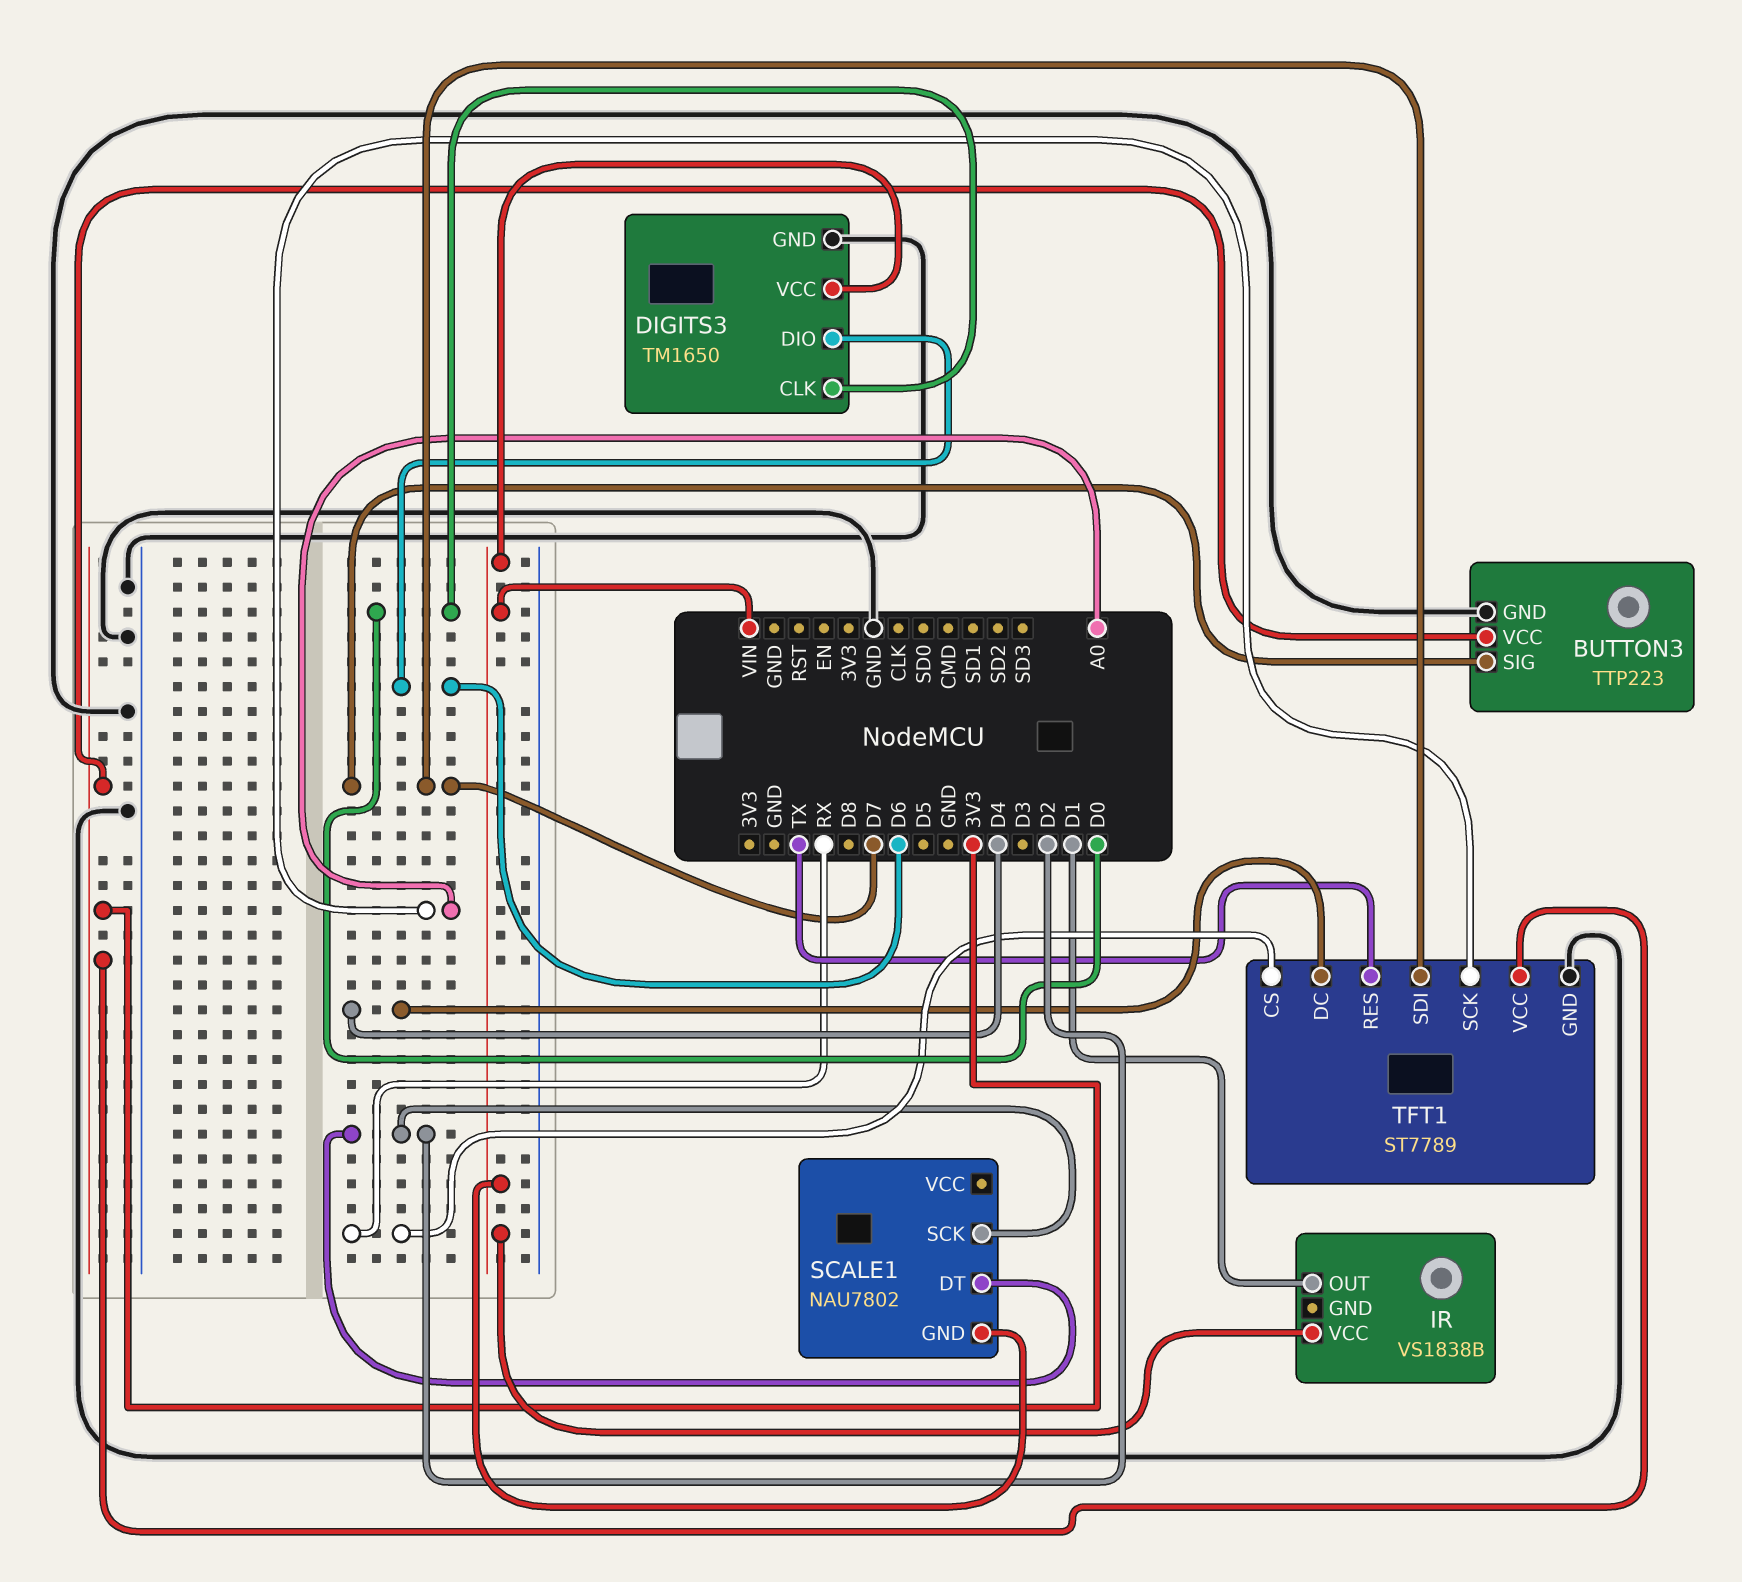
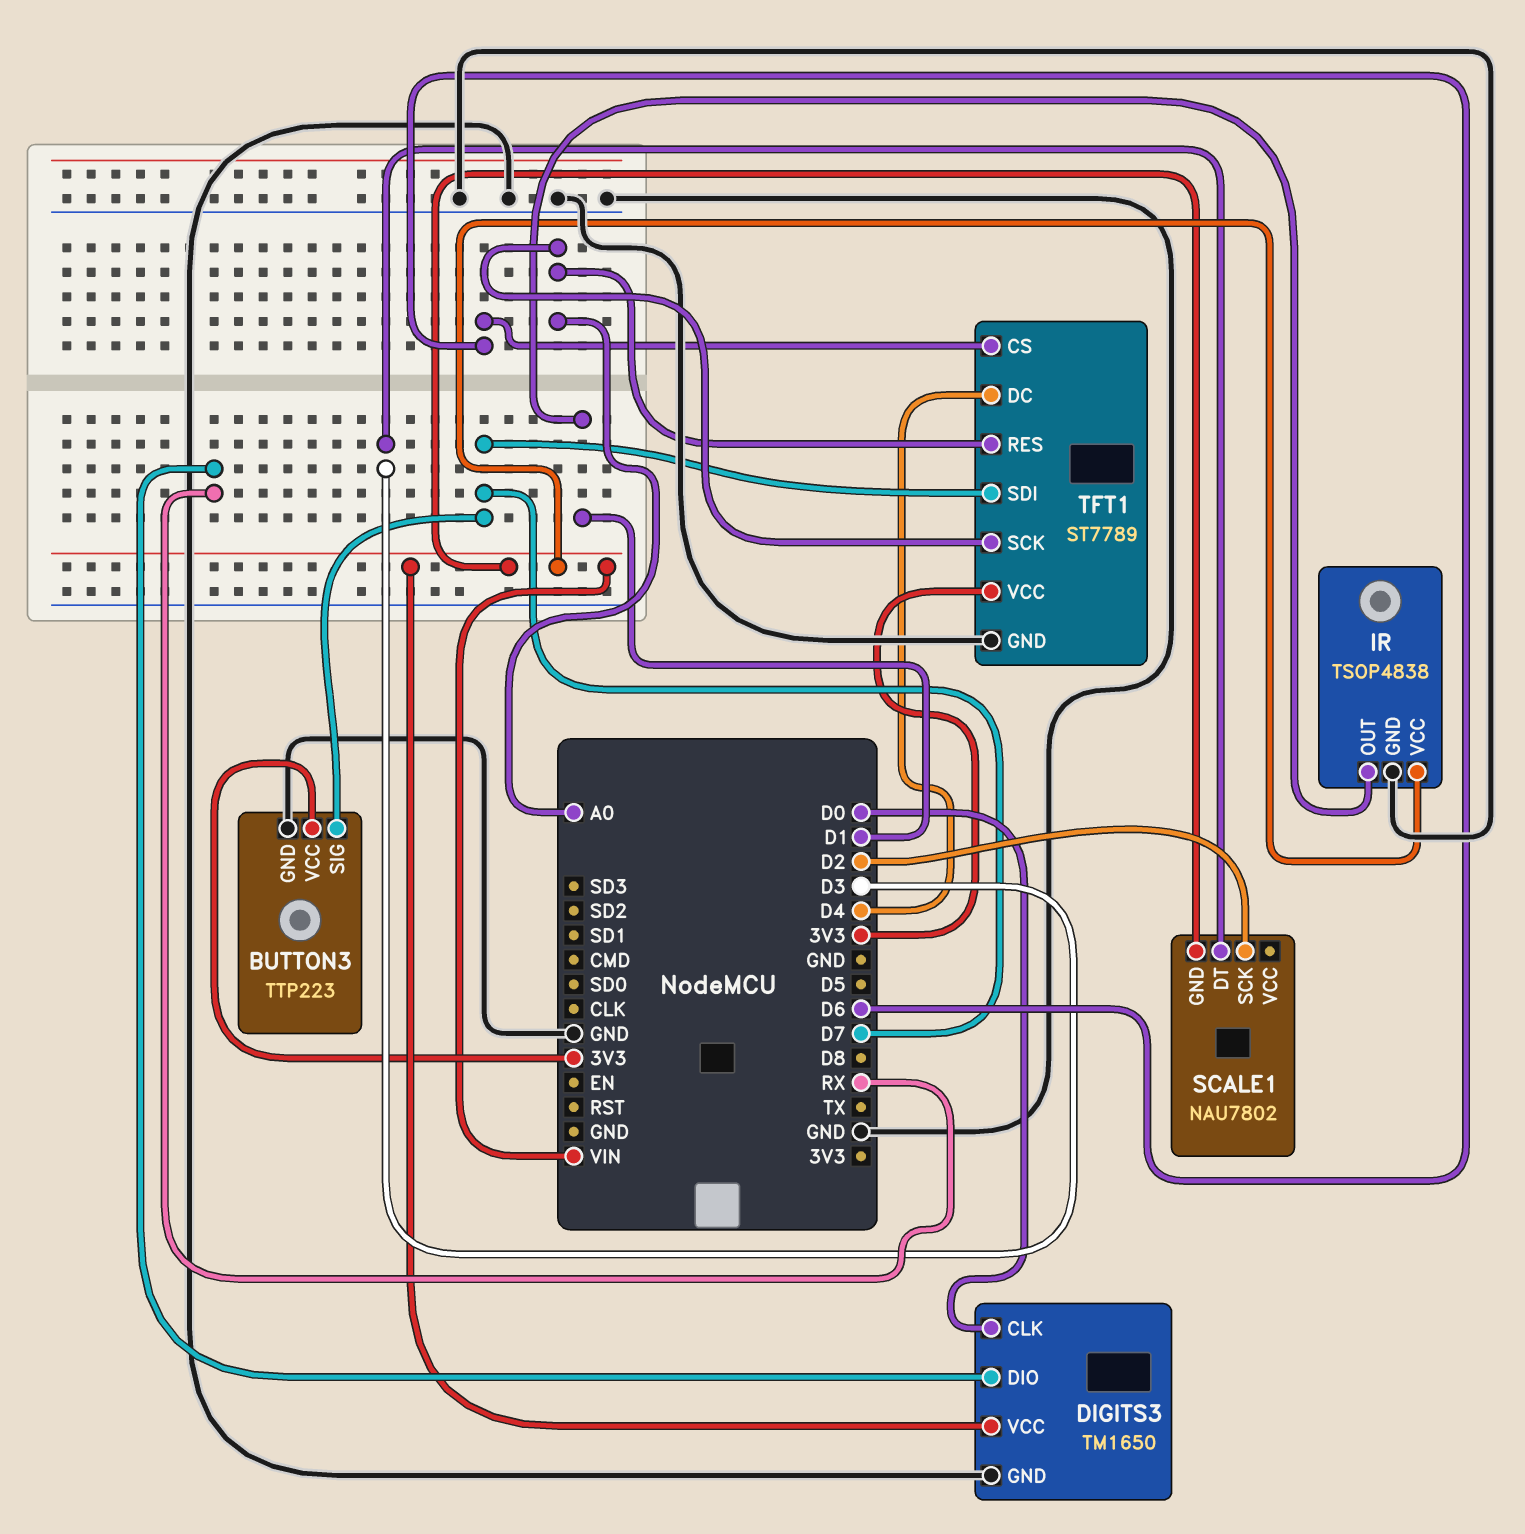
DIGITS3 pin DIO: D6 -> RX
IR: VS1838B -> TSOP4838
IR pin GND: none -> GND
SCALE1 pin DT: D2 -> D3
TFT1 pin CS: RX -> D6
TFT1 pin RES: TX -> A0

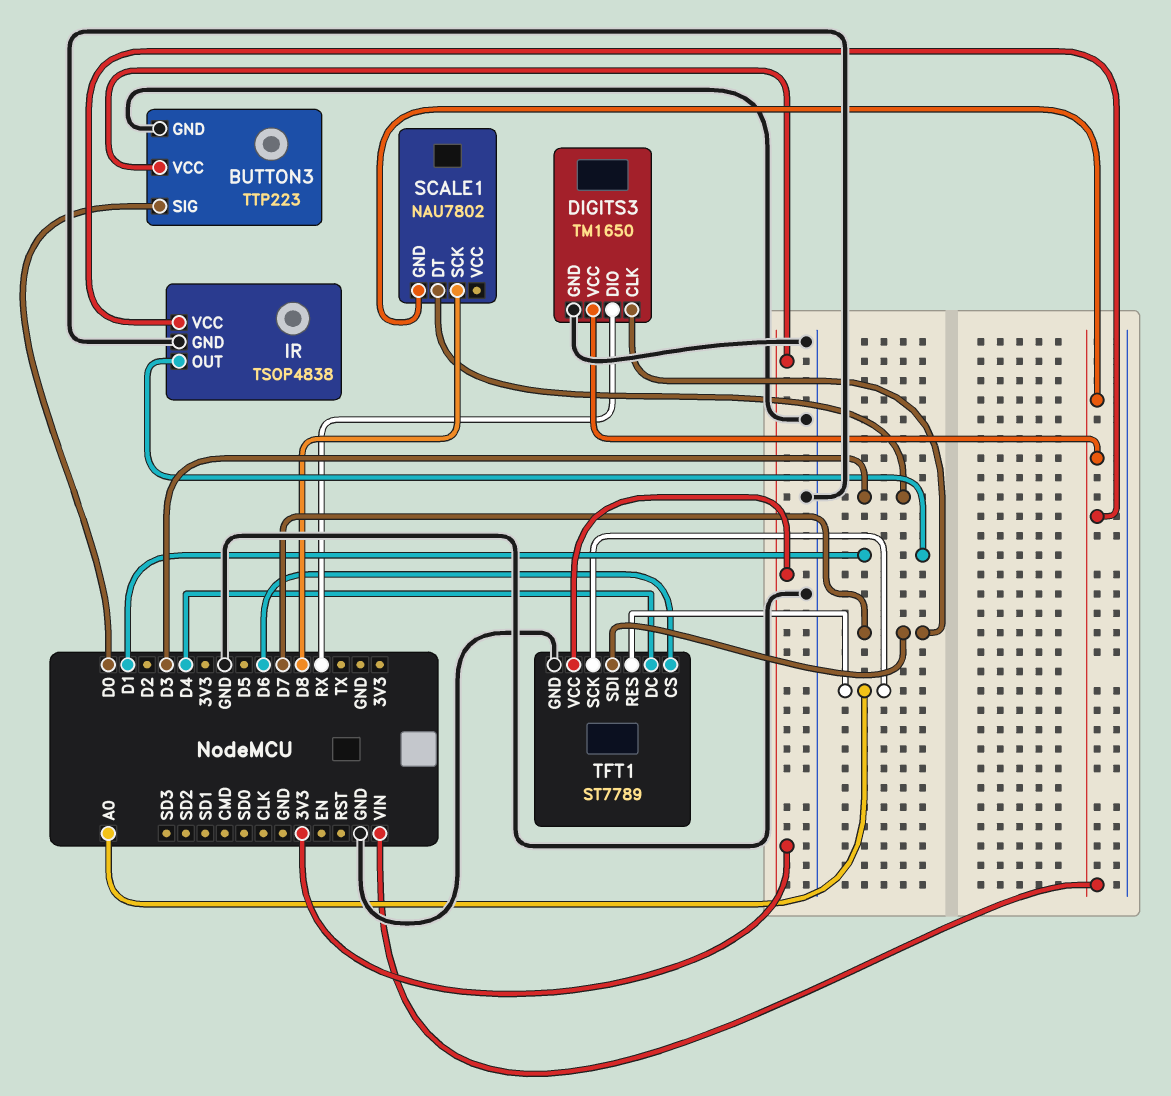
BUTTON3 pin SIG: D7 -> D0
DIGITS3 pin CLK: D0 -> D7
SCALE1 pin SCK: D2 -> D8

